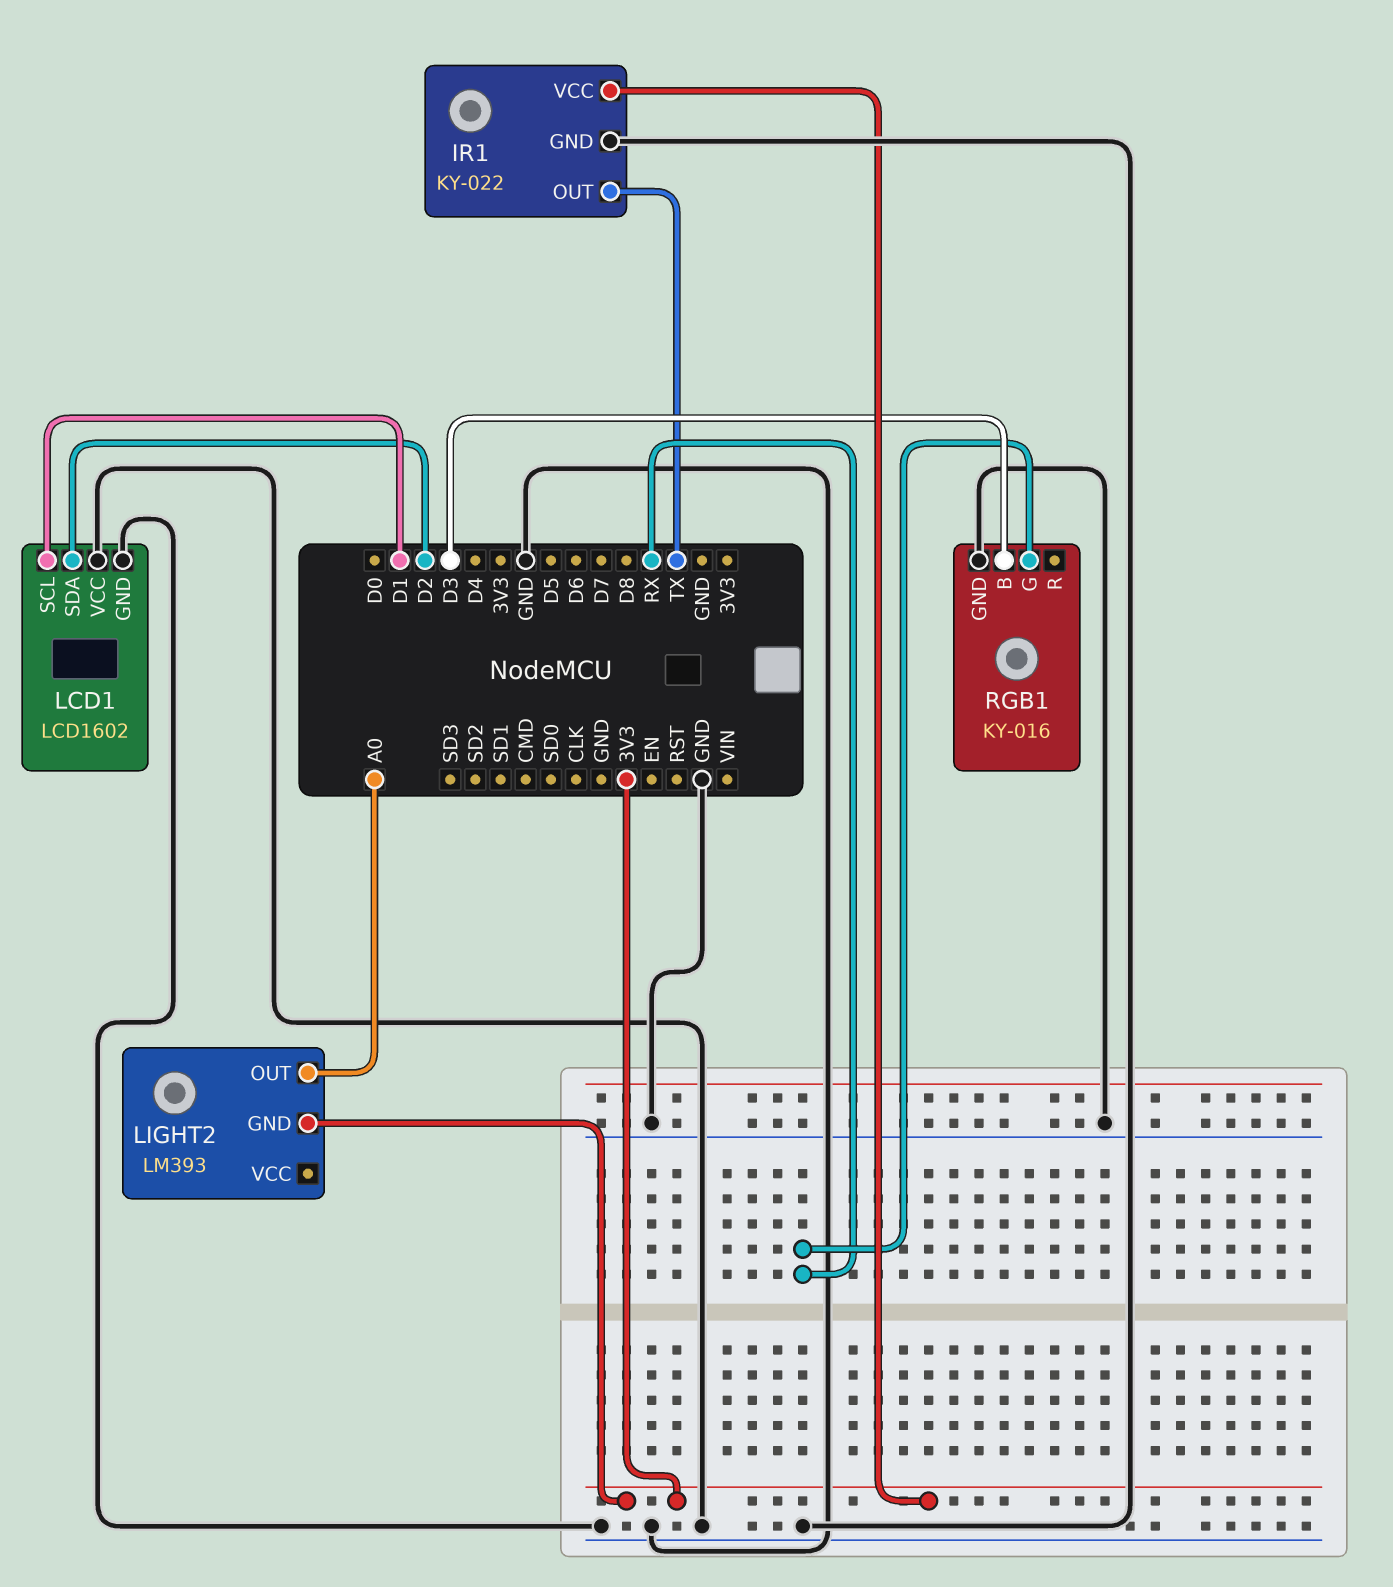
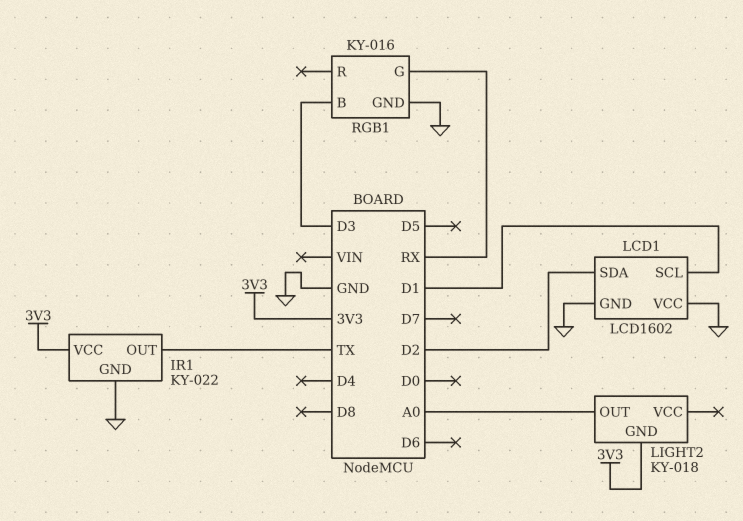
LIGHT2: LM393 -> KY-018

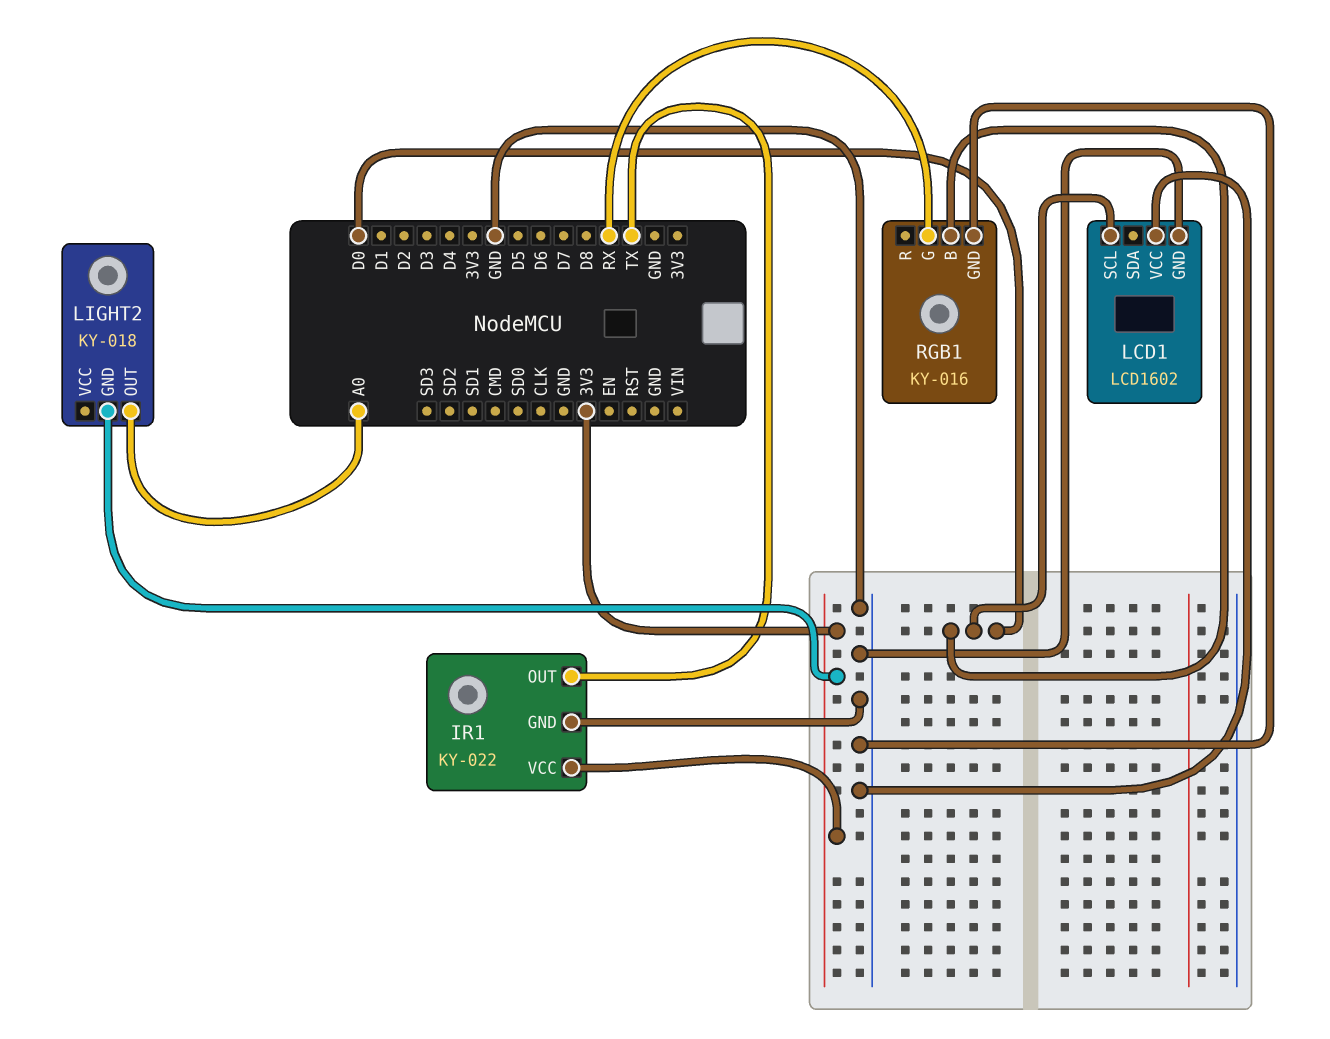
LCD1 pin SCL: D1 -> D0
LCD1 pin SDA: D2 -> none
RGB1 pin B: D3 -> D0

